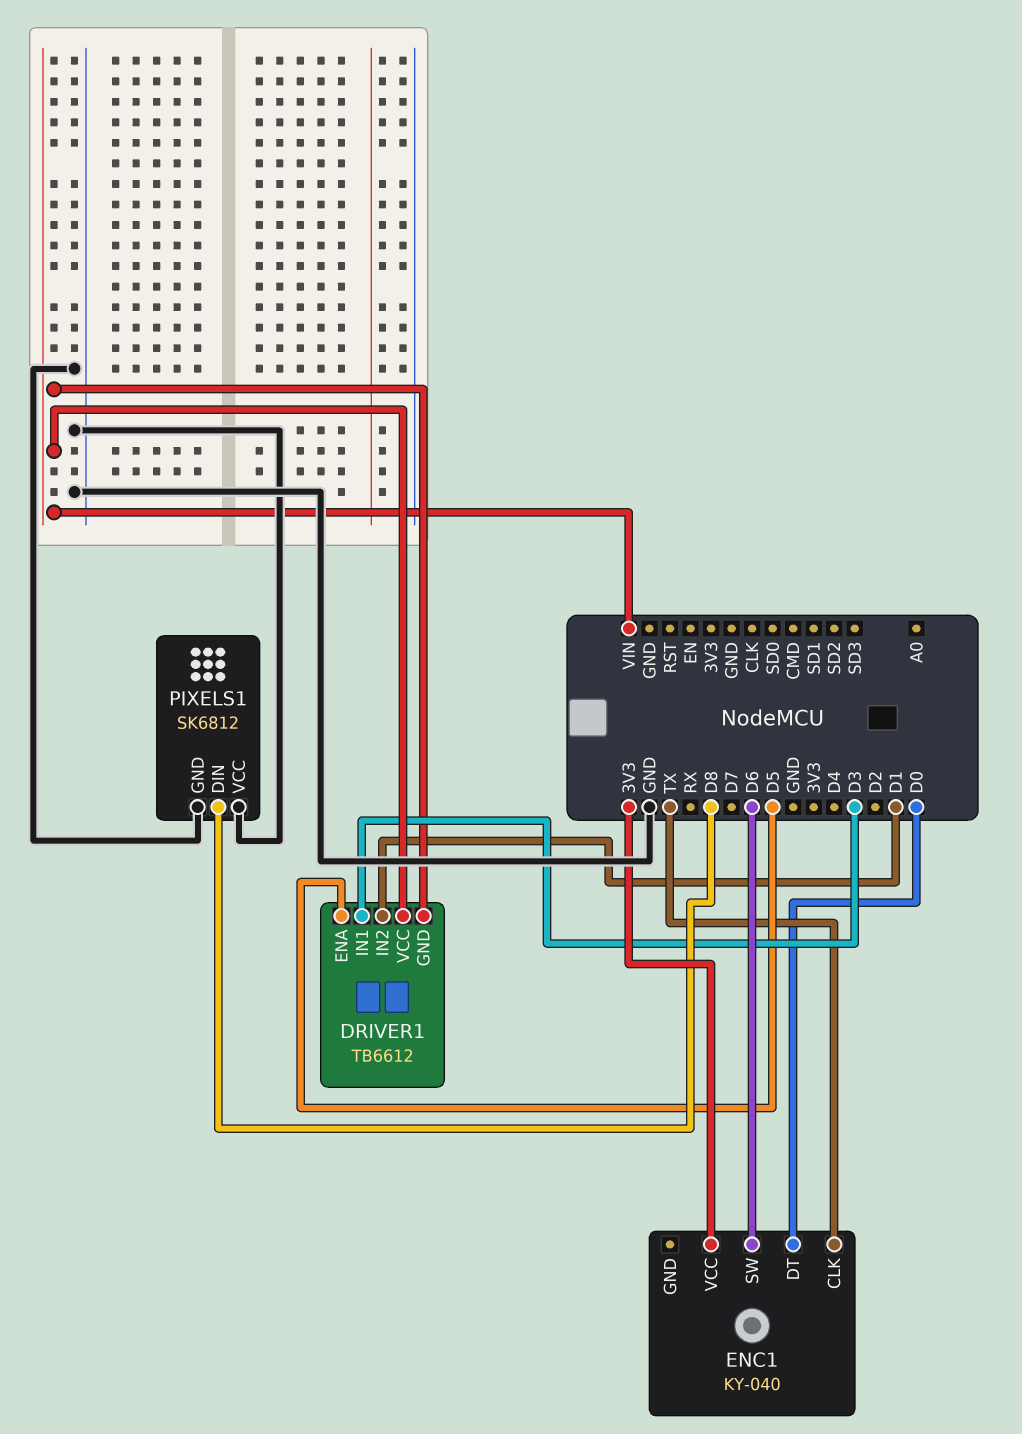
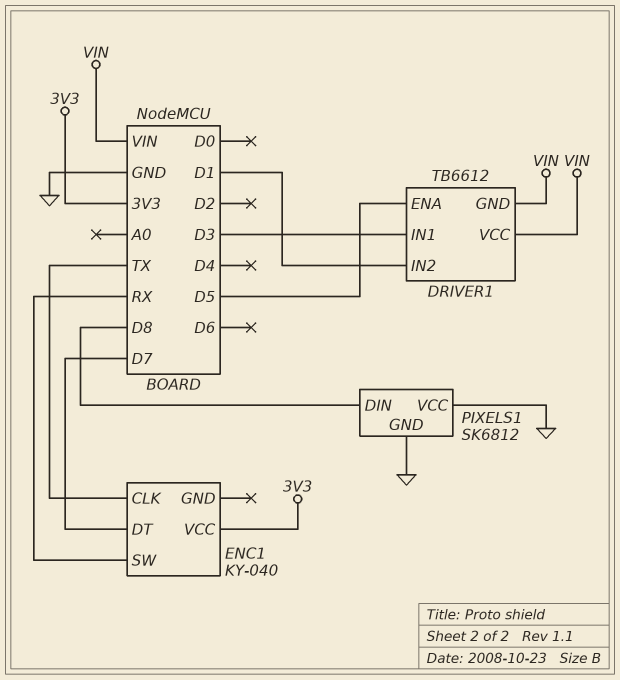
ENC1 pin DT: D0 -> D7
ENC1 pin SW: D6 -> RX

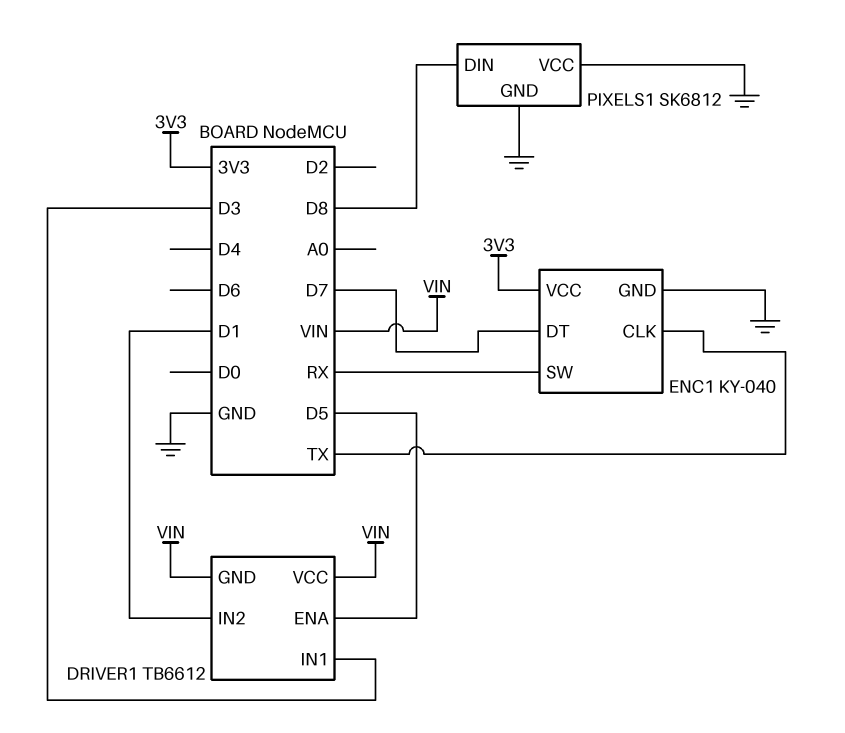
ENC1 pin GND: none -> GND

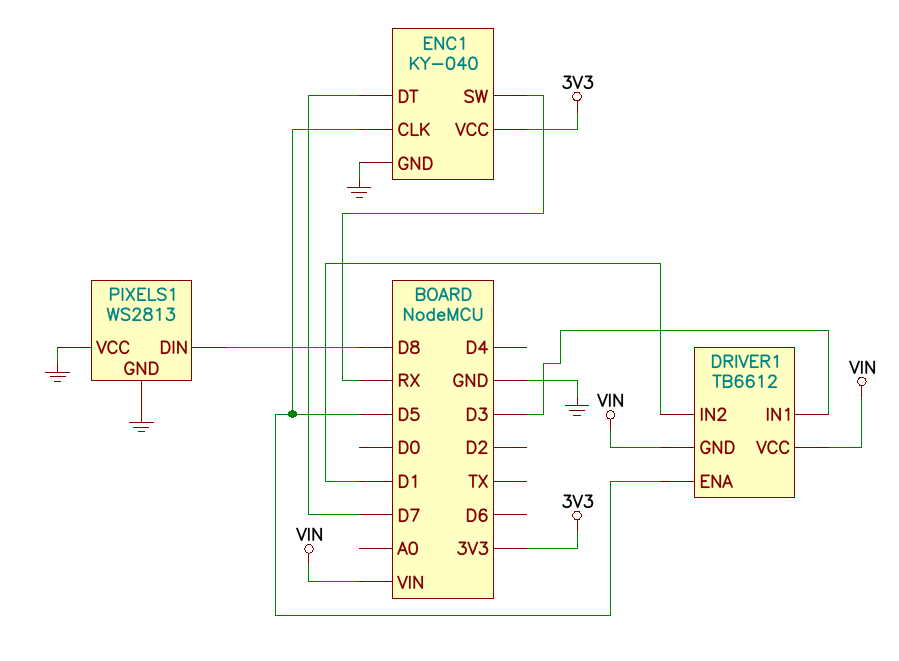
ENC1 pin CLK: TX -> D5
PIXELS1: SK6812 -> WS2813

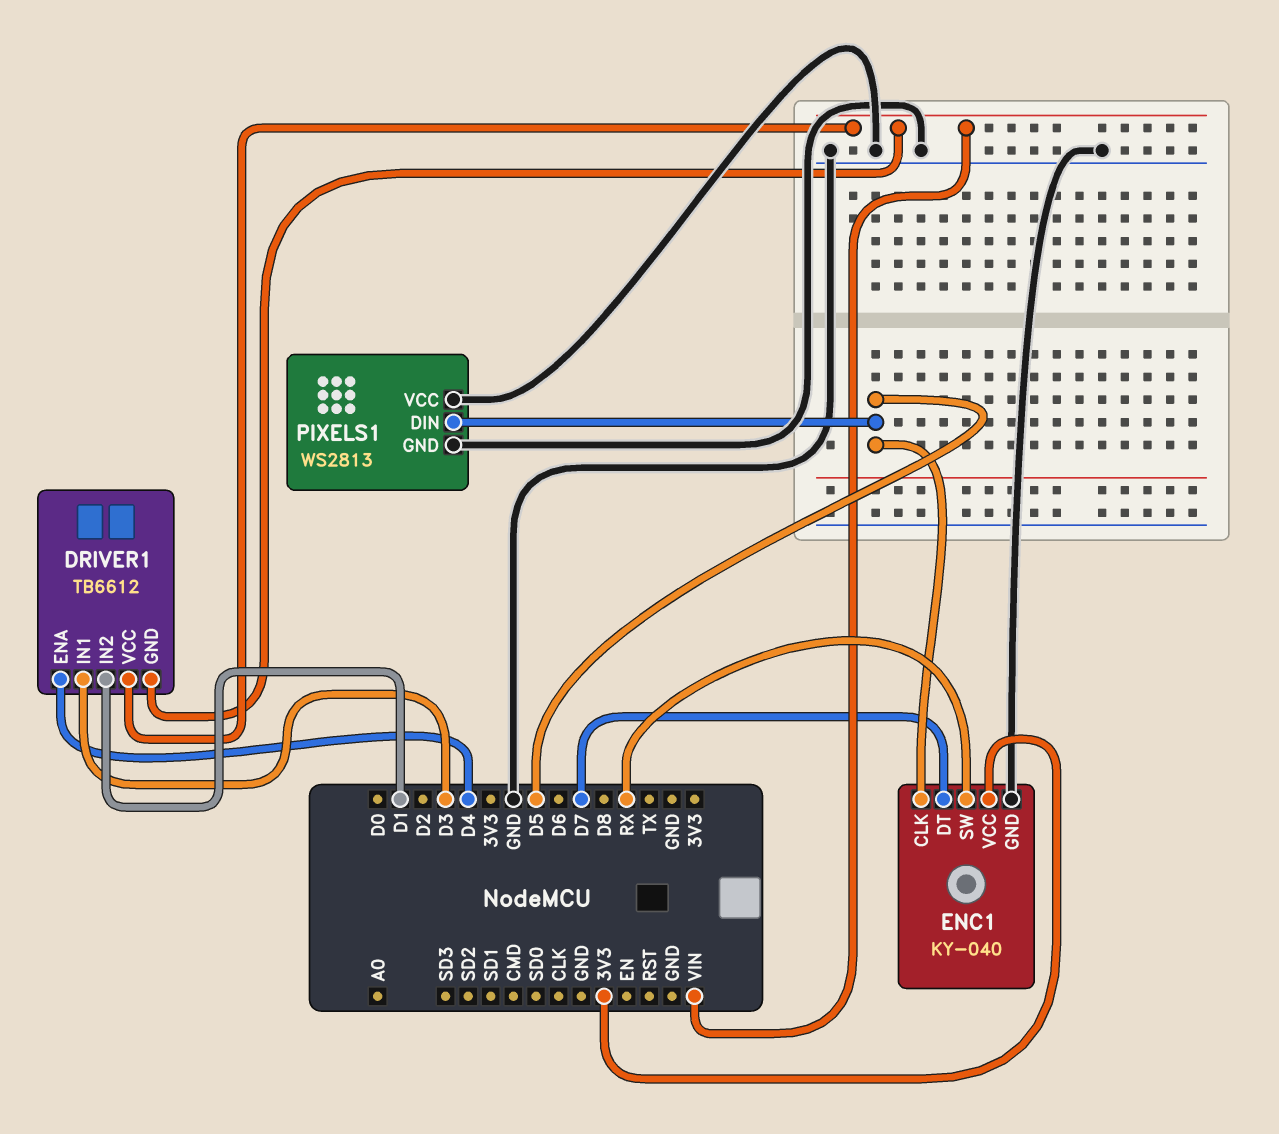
DRIVER1 pin ENA: D5 -> D4
PIXELS1 pin DIN: D8 -> D5

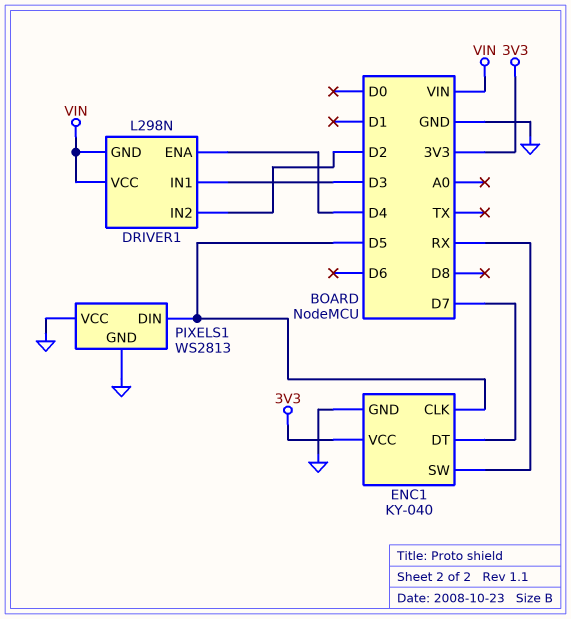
DRIVER1: TB6612 -> L298N
DRIVER1 pin IN2: D1 -> D2

